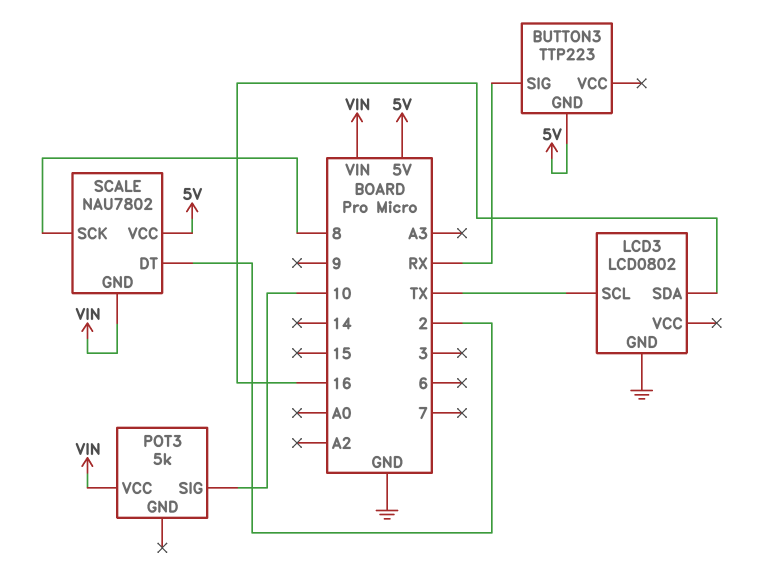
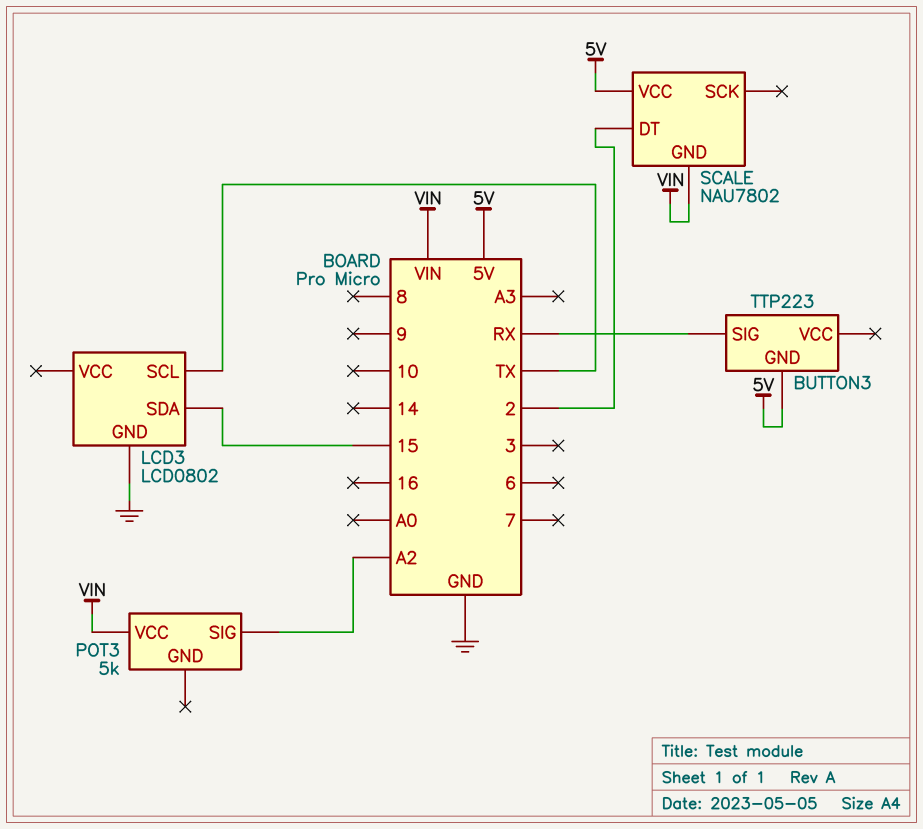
LCD3 pin SDA: 16 -> 15
POT3 pin SIG: 10 -> A2
SCALE pin SCK: 8 -> none

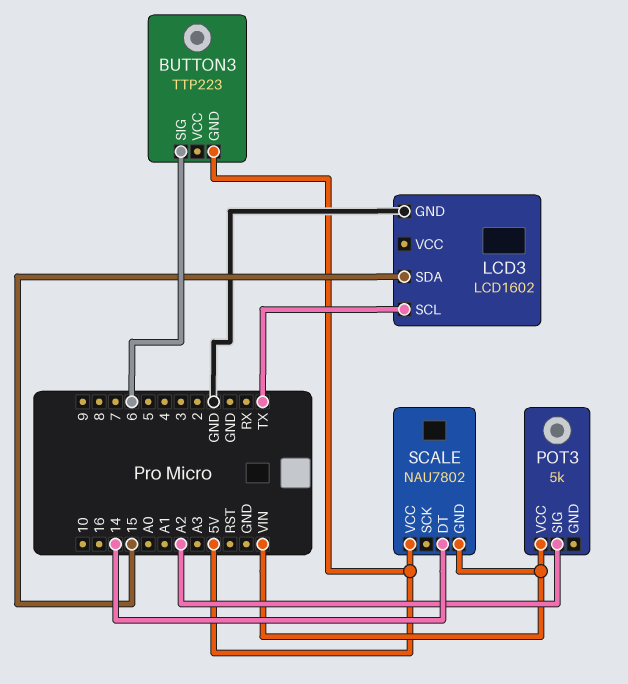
BUTTON3 pin SIG: RX -> 6
LCD3: LCD0802 -> LCD1602
SCALE pin DT: 2 -> 14

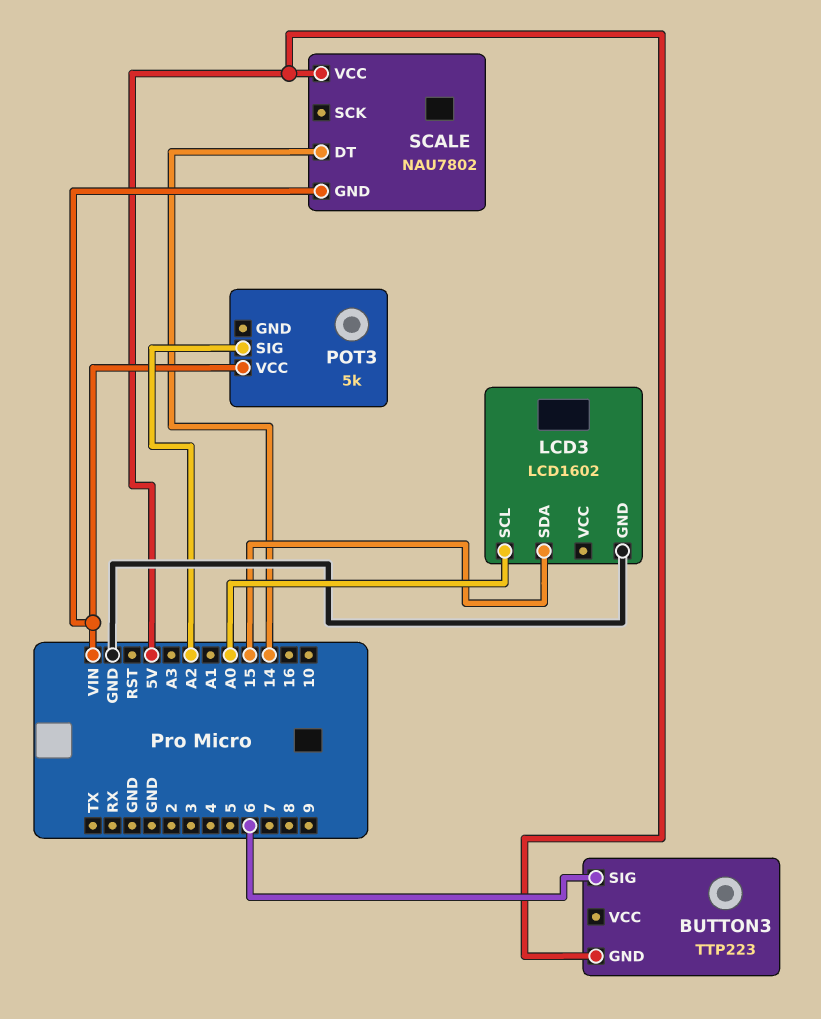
LCD3 pin SCL: TX -> A0

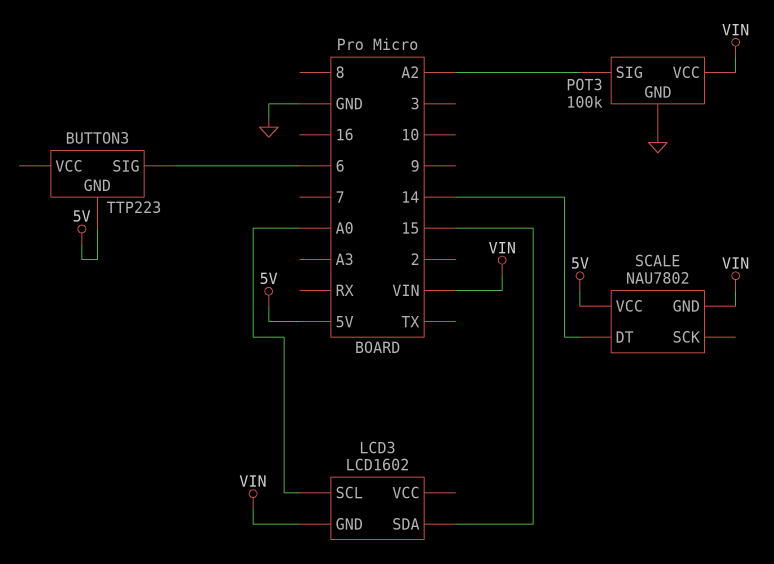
LCD3 pin GND: GND -> VIN
POT3: 5k -> 100k
POT3 pin GND: none -> GND

